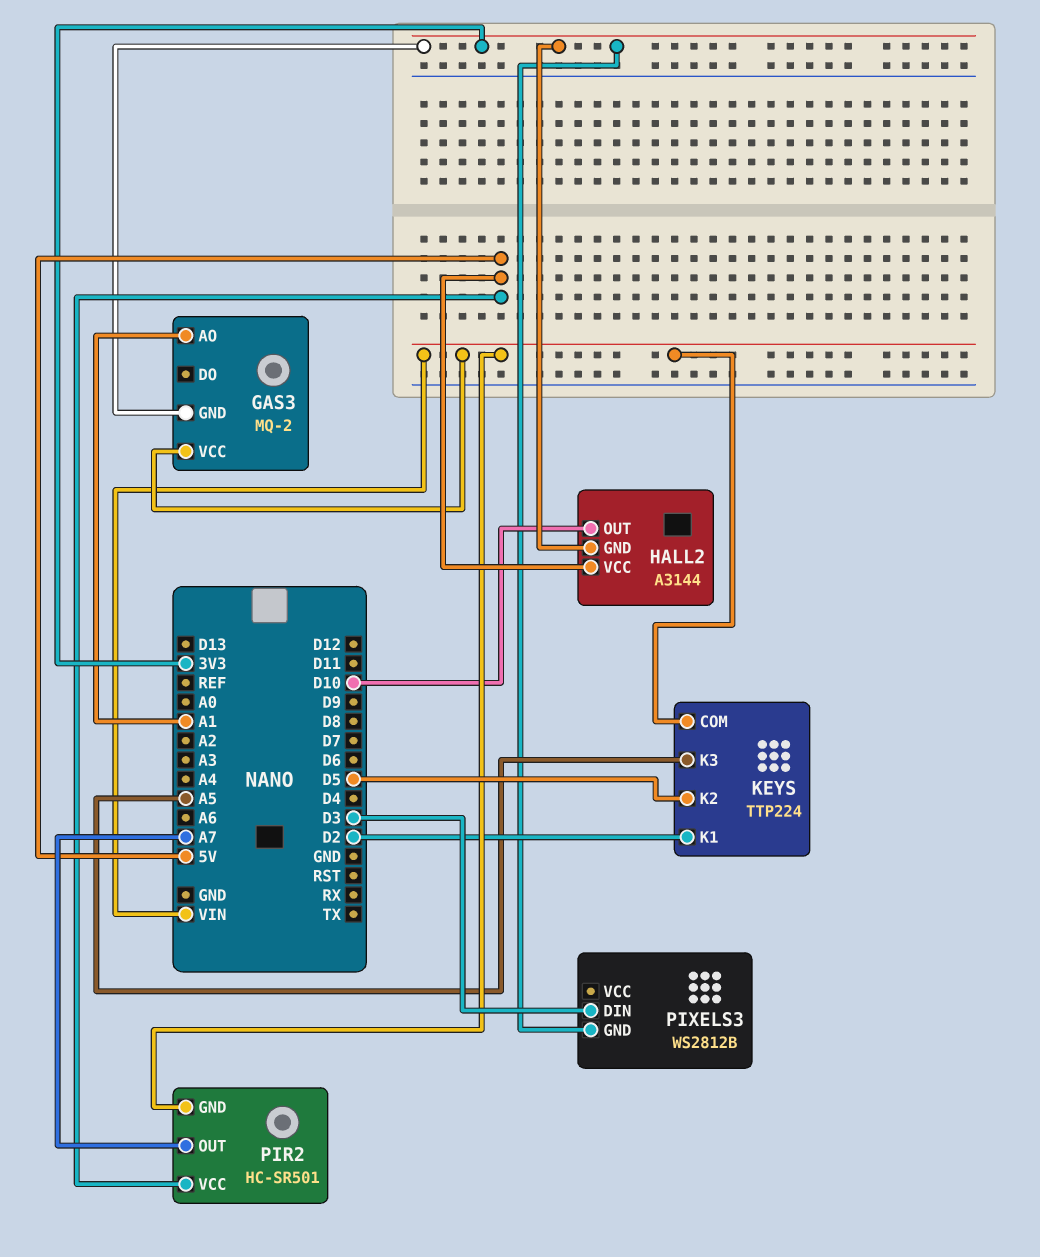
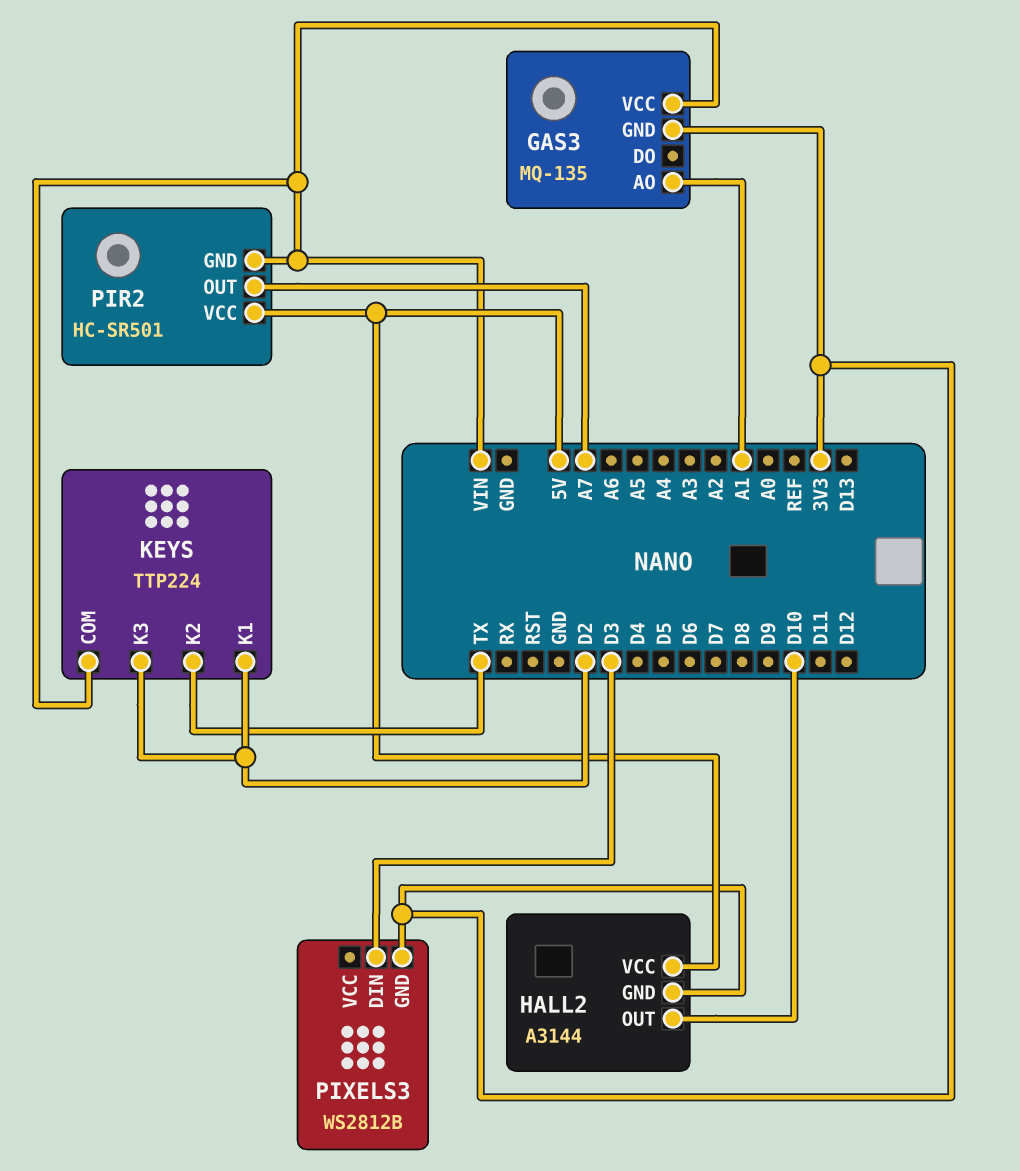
GAS3: MQ-2 -> MQ-135
KEYS pin K2: D5 -> TX
KEYS pin K3: A5 -> D2

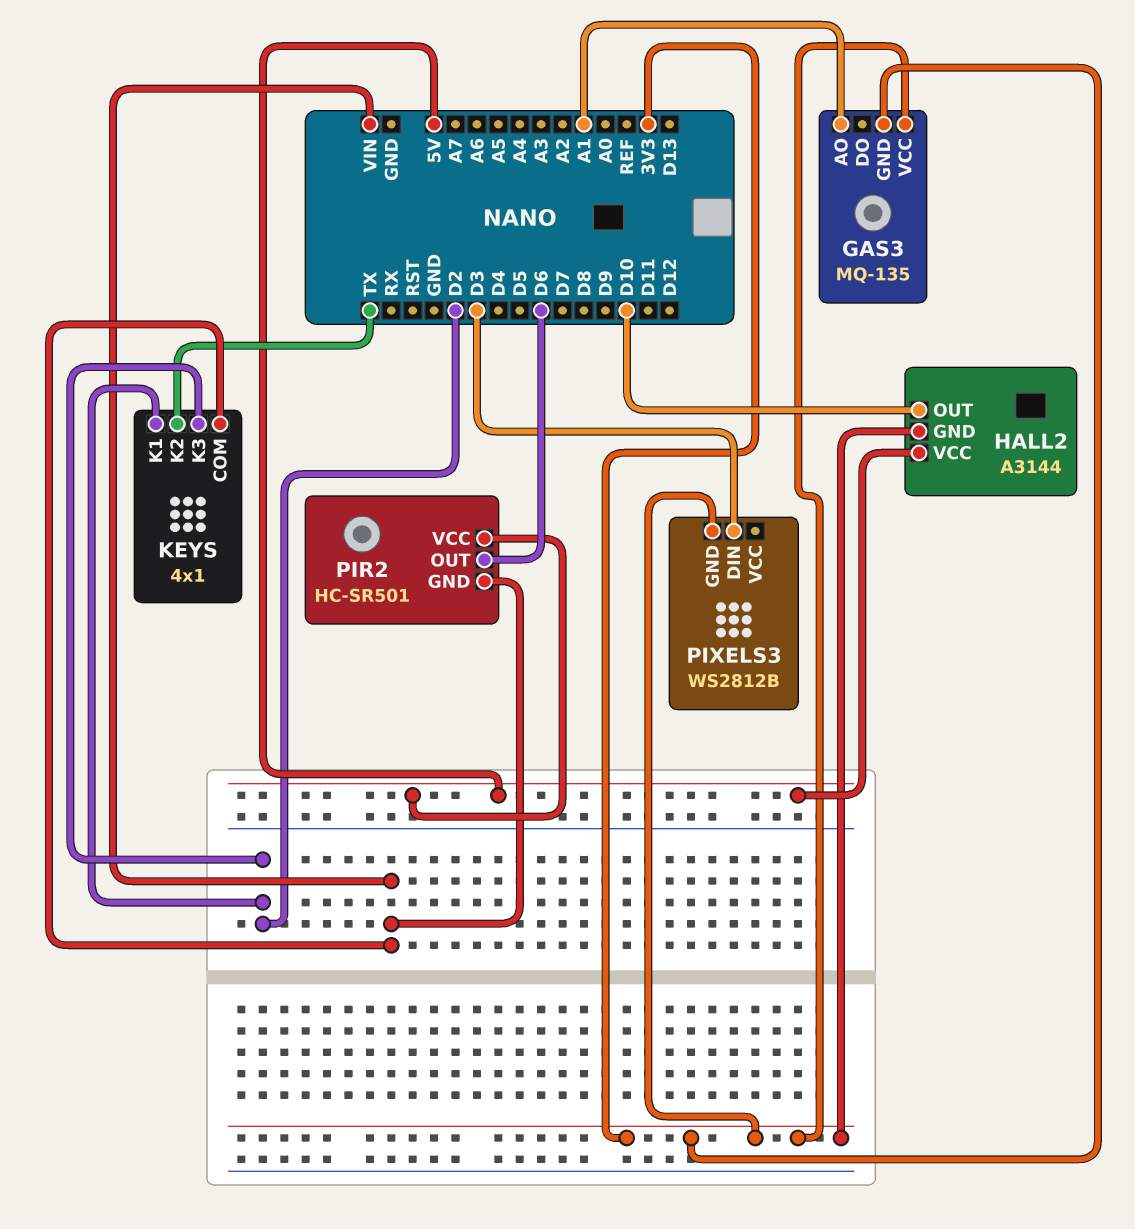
GAS3 pin VCC: VIN -> 3V3
KEYS: TTP224 -> 4x1
PIR2 pin OUT: A7 -> D6

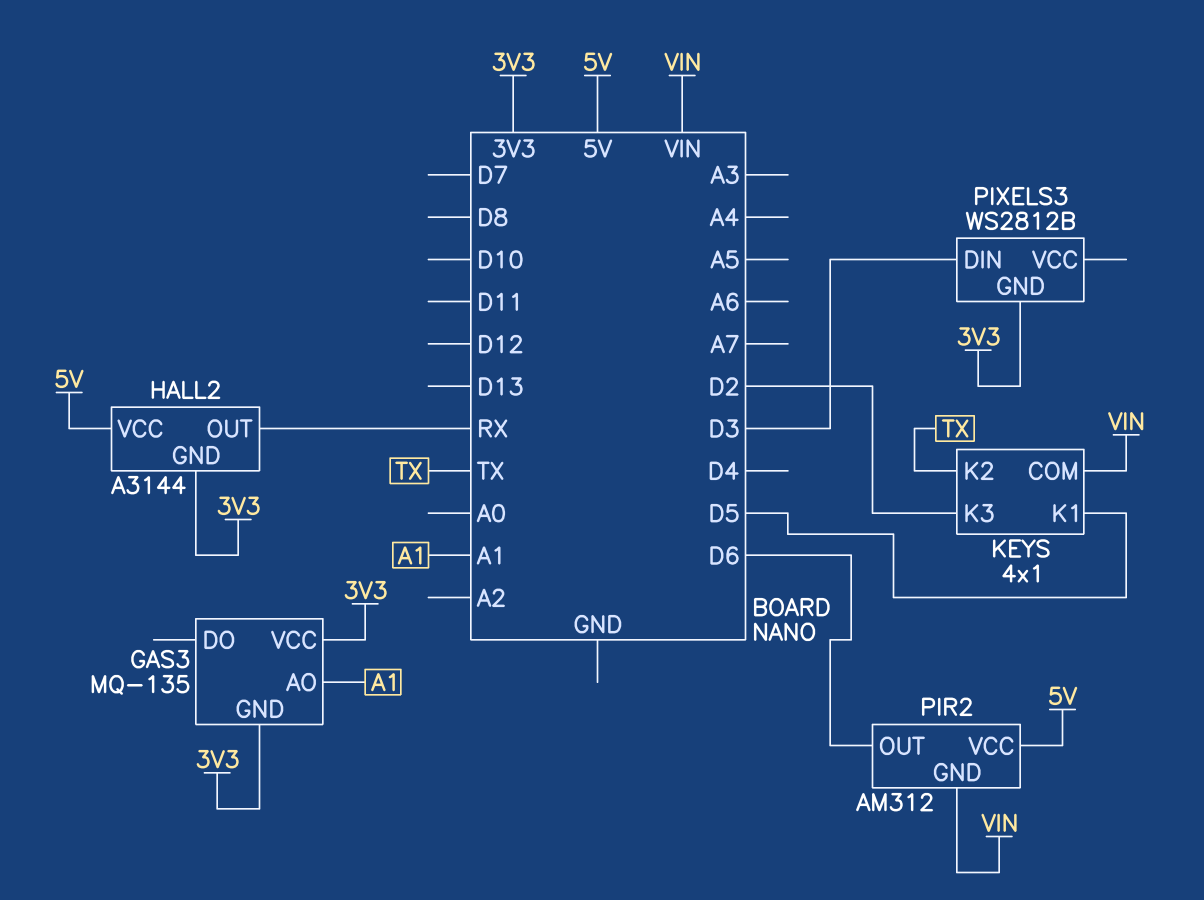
HALL2 pin OUT: D10 -> RX
KEYS pin K1: D2 -> D5
PIR2: HC-SR501 -> AM312

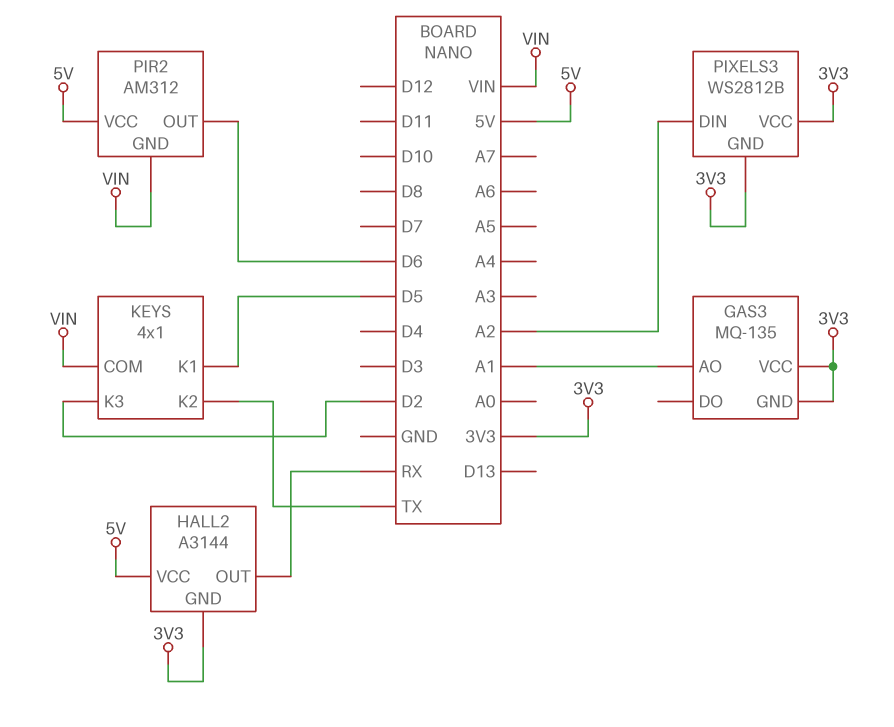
PIXELS3 pin DIN: D3 -> A2
PIXELS3 pin VCC: none -> 3V3

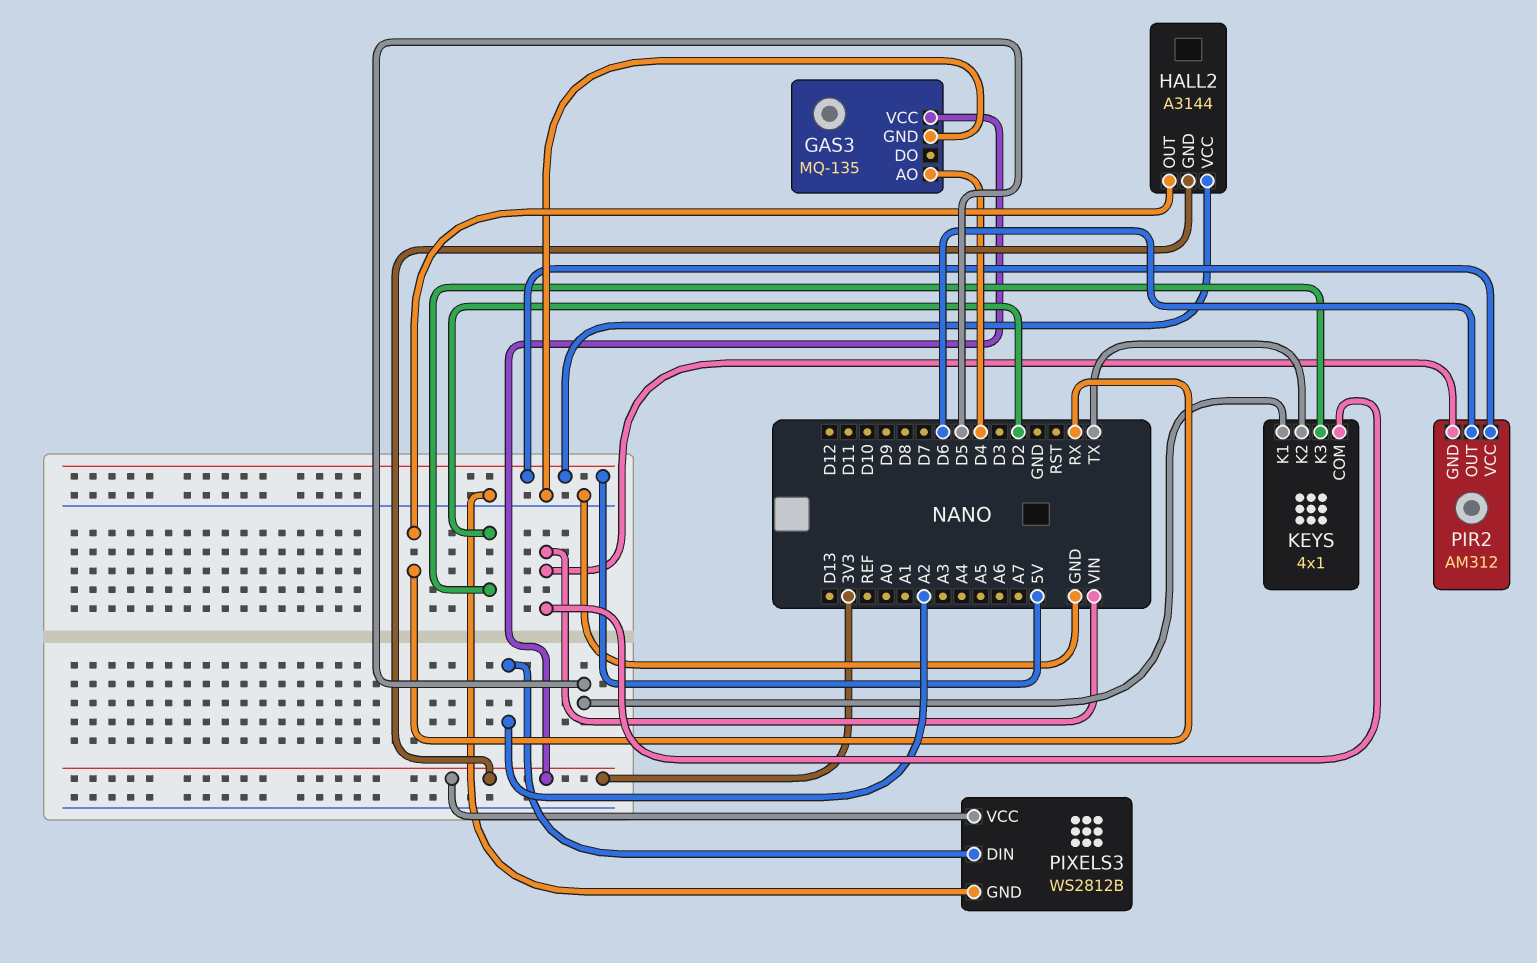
GAS3 pin AO: A1 -> D4
GAS3 pin GND: 3V3 -> GND
PIXELS3 pin GND: 3V3 -> GND

